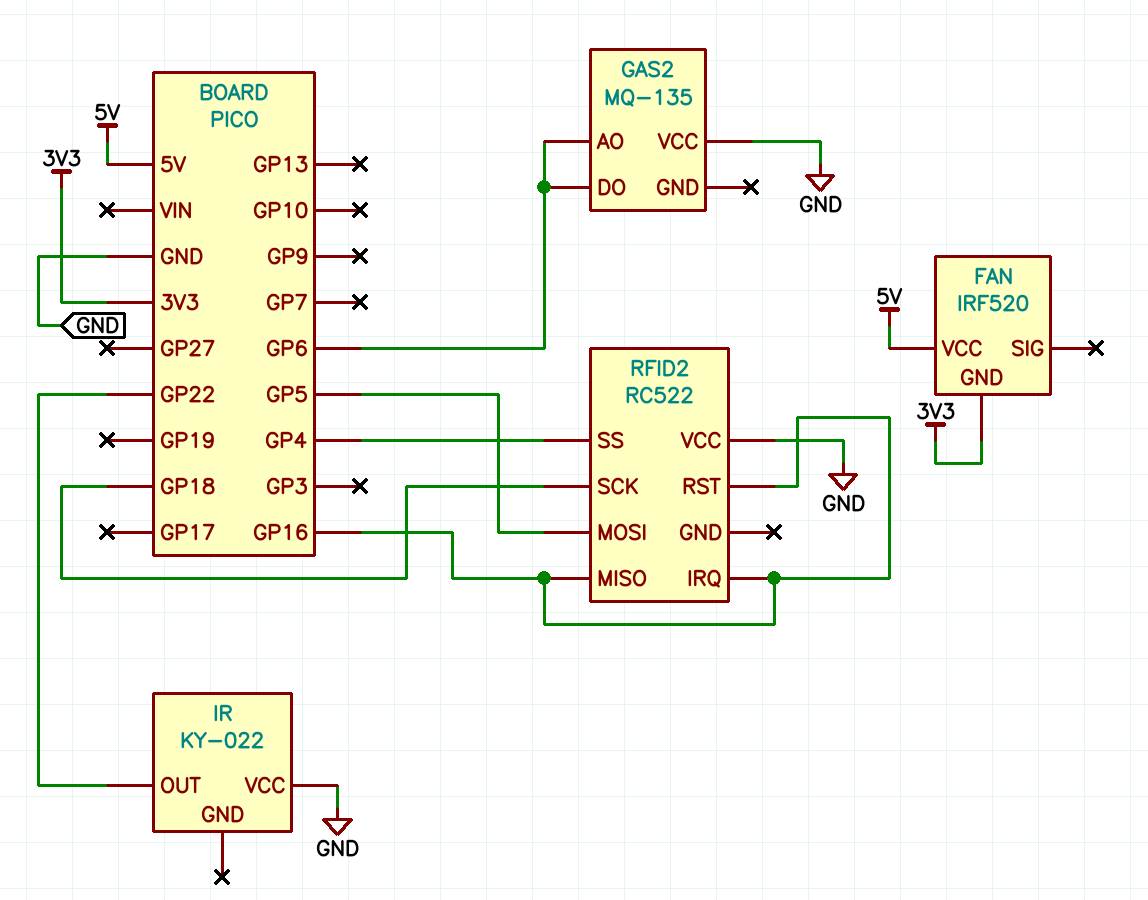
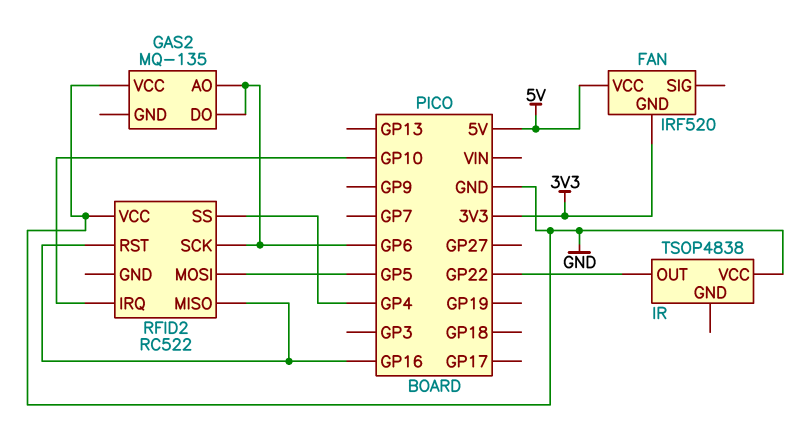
IR: KY-022 -> TSOP4838
RFID2 pin IRQ: GP16 -> GP10
RFID2 pin SCK: GP18 -> GP6

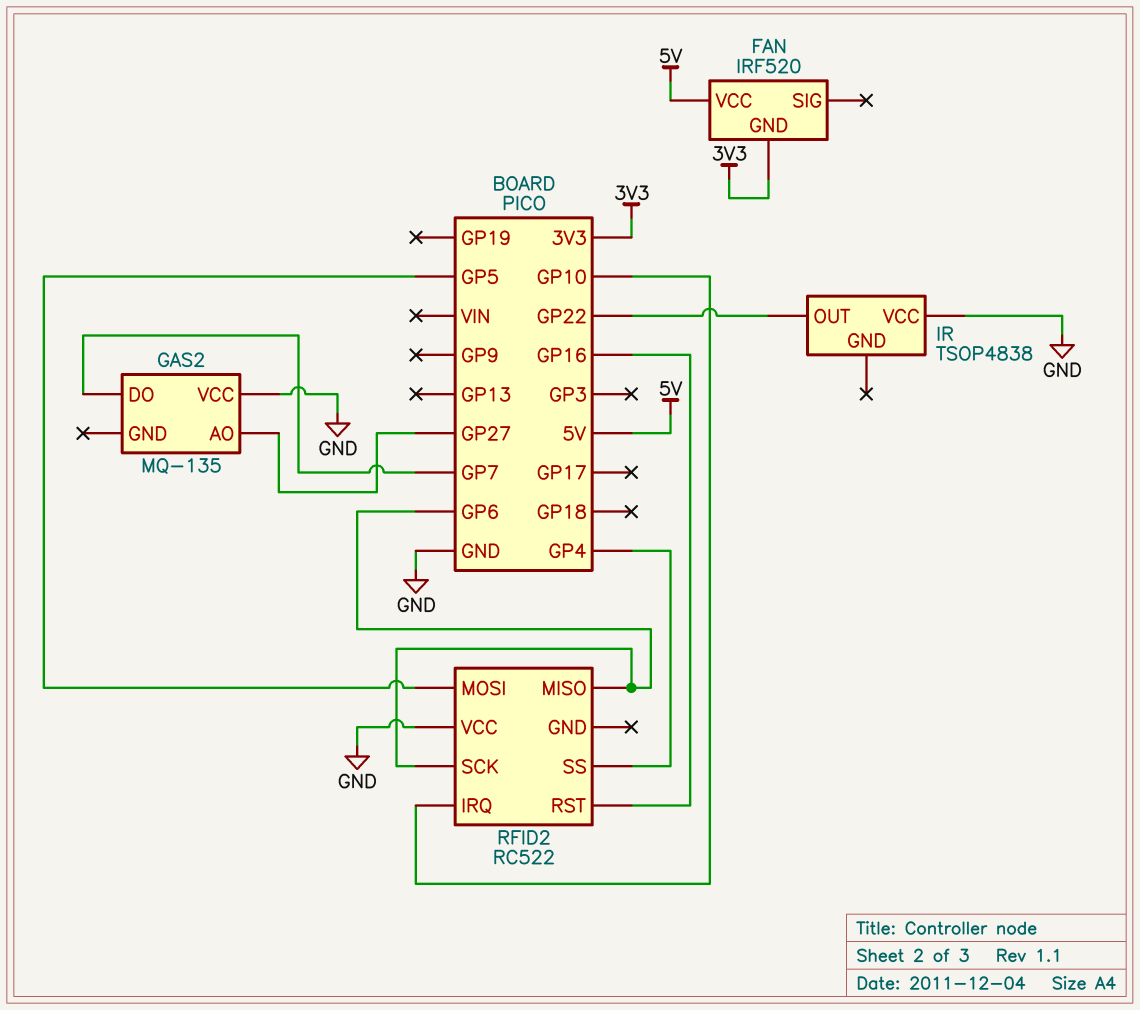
GAS2 pin AO: GP6 -> GP27
GAS2 pin DO: GP6 -> GP7
RFID2 pin MISO: GP16 -> GP6

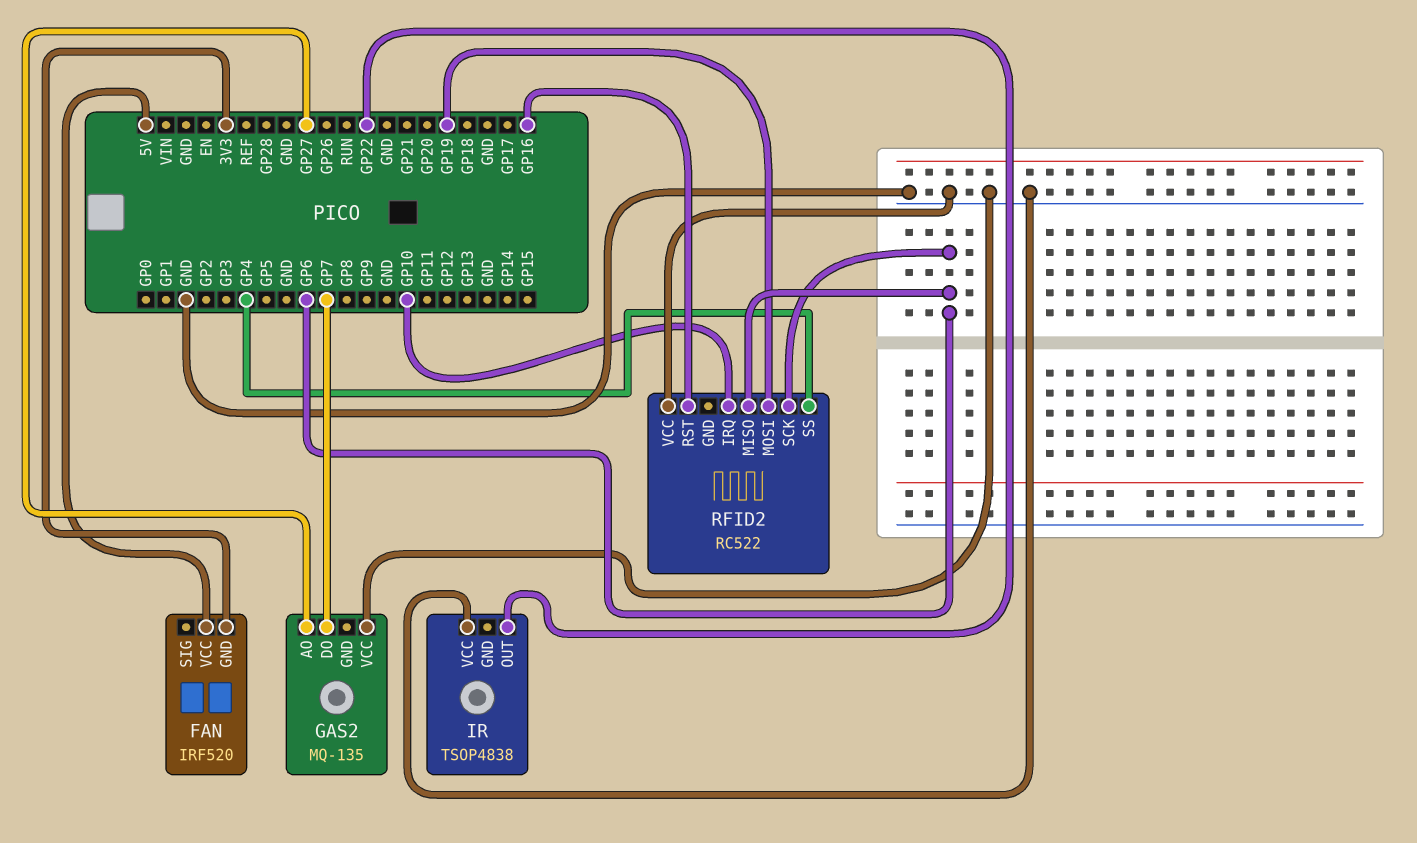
RFID2 pin MOSI: GP5 -> GP19

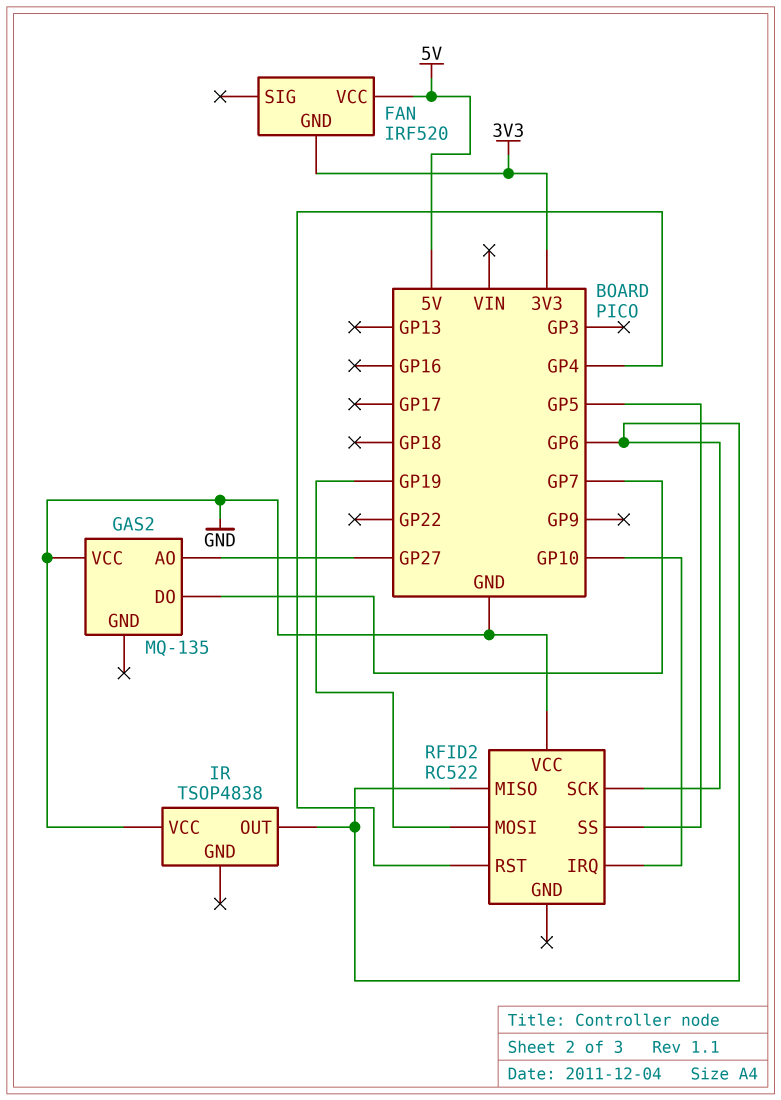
IR pin OUT: GP22 -> GP6
RFID2 pin RST: GP16 -> GP4
RFID2 pin SS: GP4 -> GP5

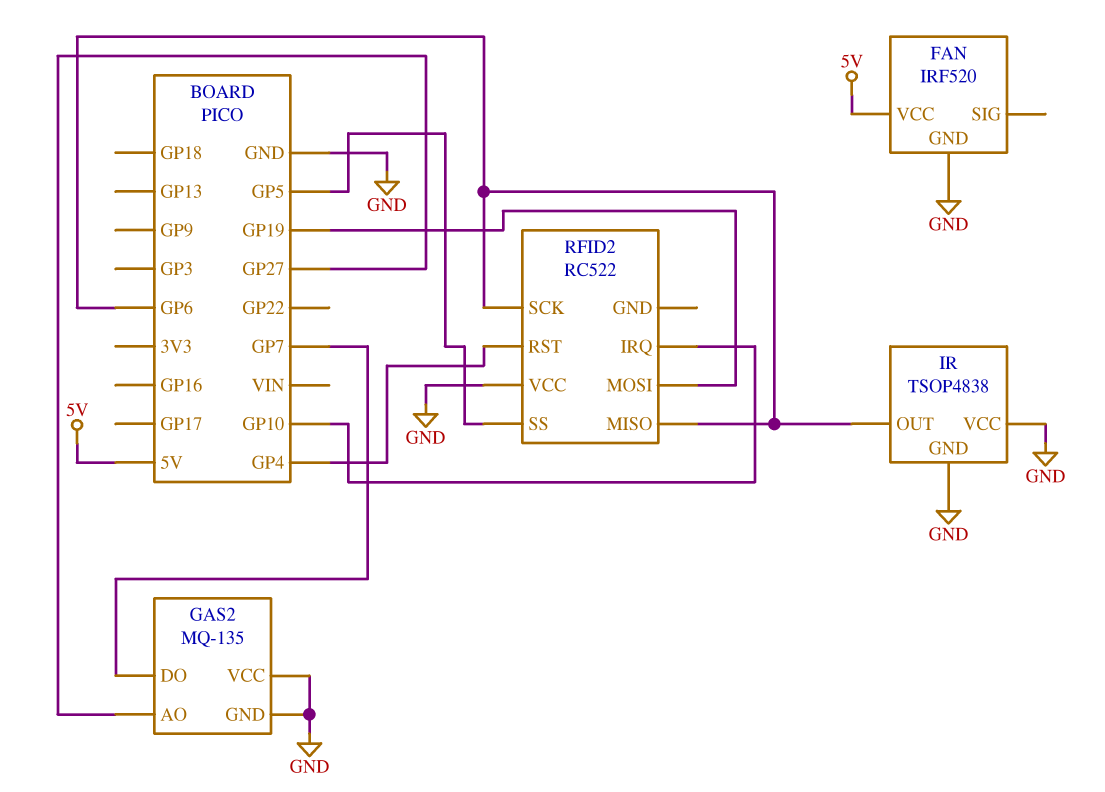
FAN pin GND: 3V3 -> GND
GAS2 pin GND: none -> GND
IR pin GND: none -> GND

